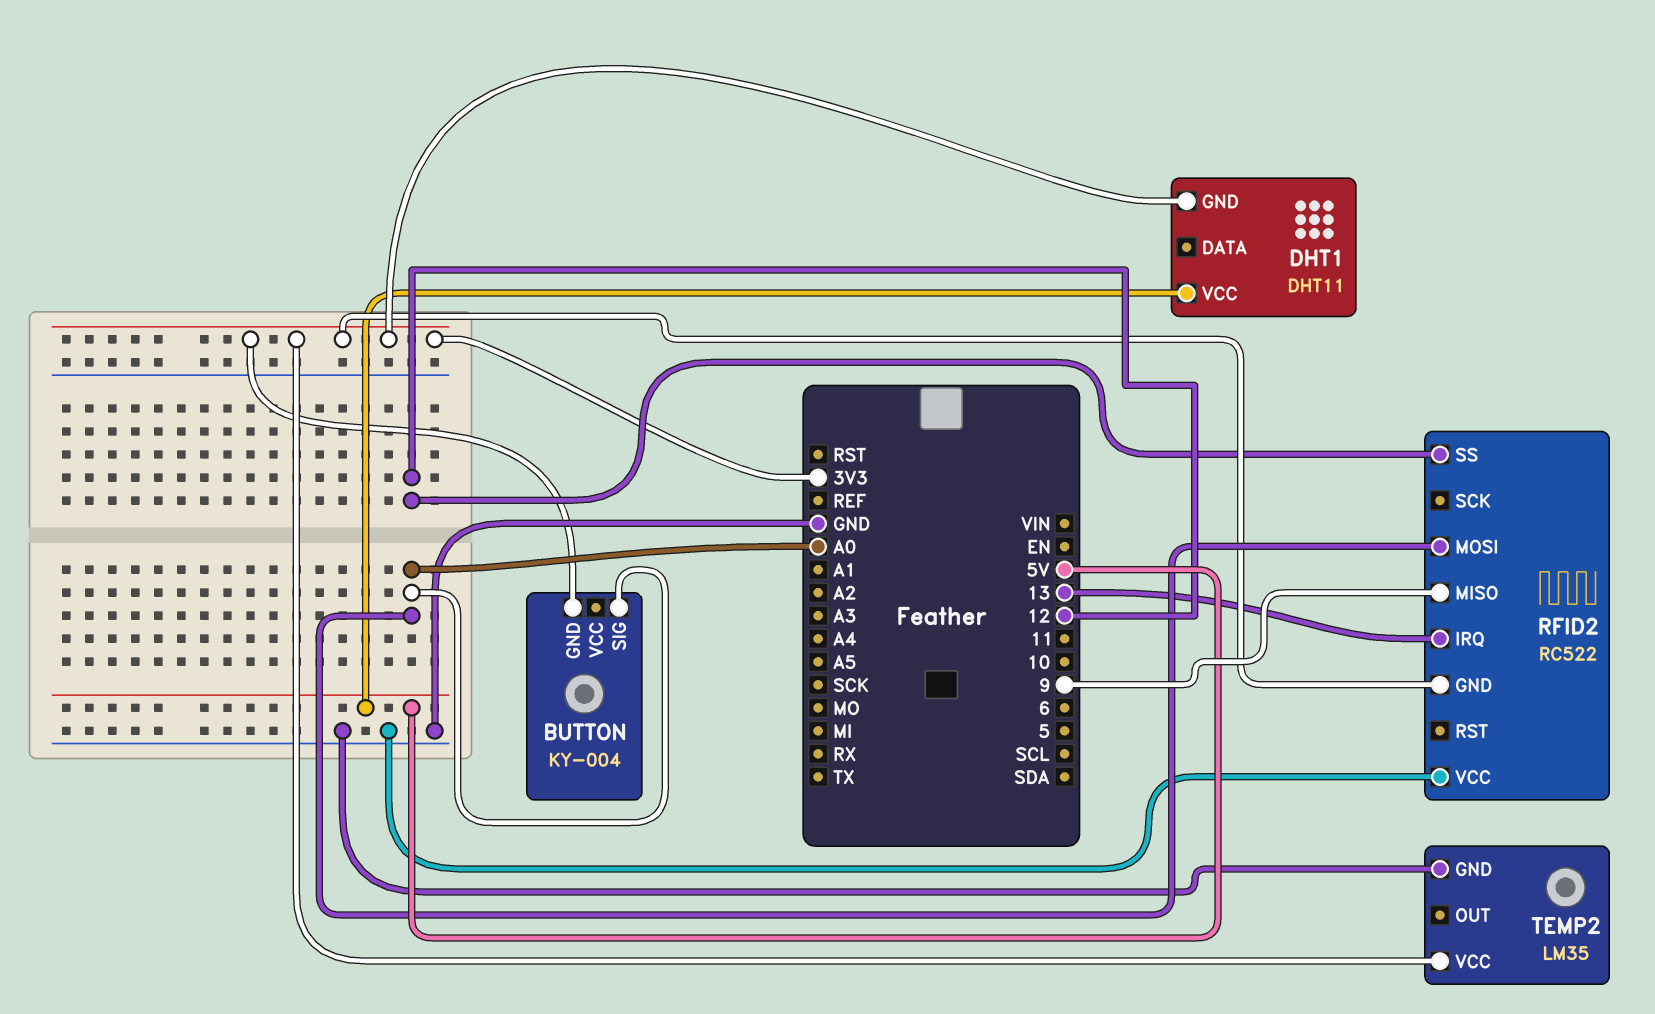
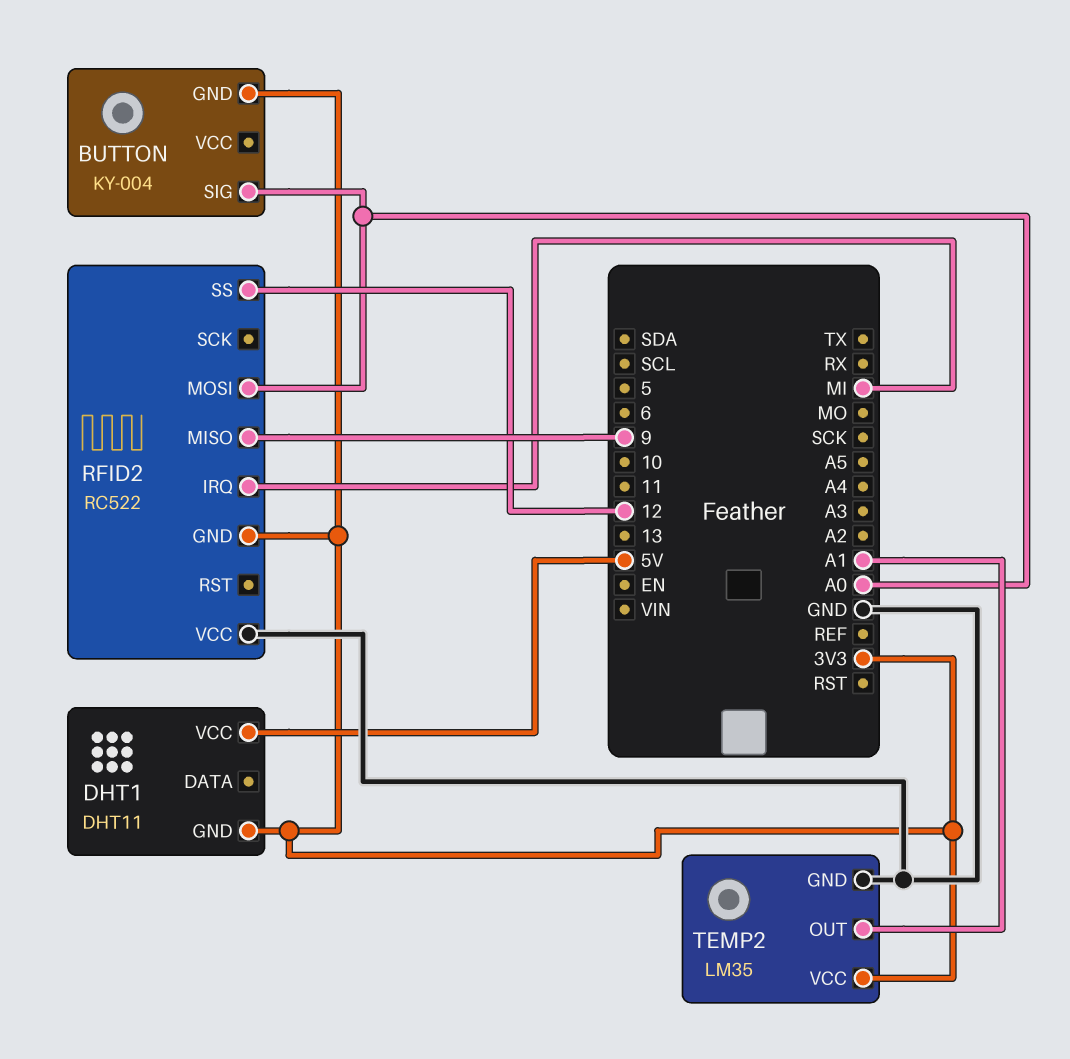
RFID2 pin IRQ: 13 -> MI
TEMP2 pin OUT: none -> A1

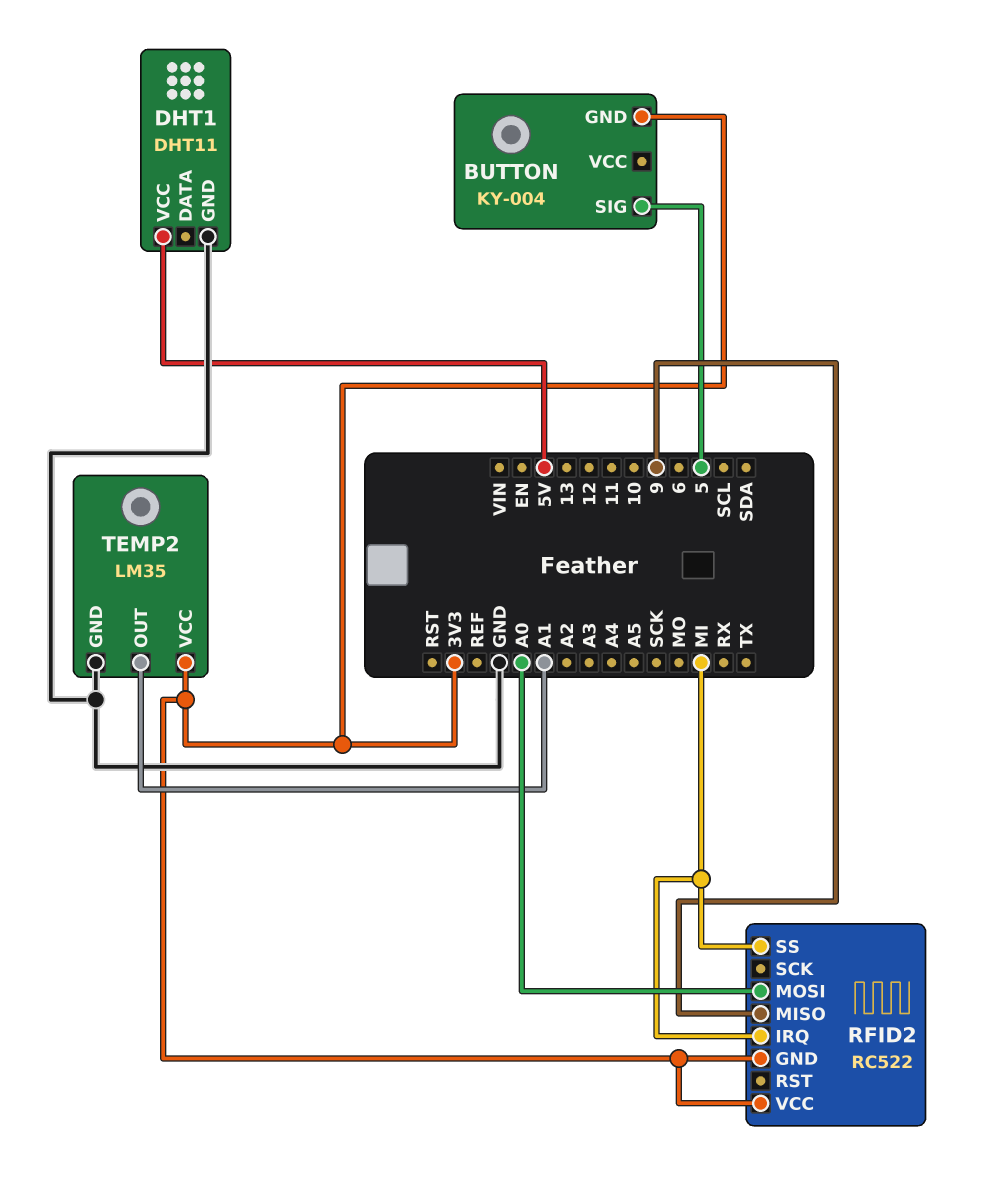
BUTTON pin SIG: A0 -> 5
DHT1 pin GND: 3V3 -> GND
RFID2 pin SS: 12 -> MI
RFID2 pin VCC: GND -> 3V3

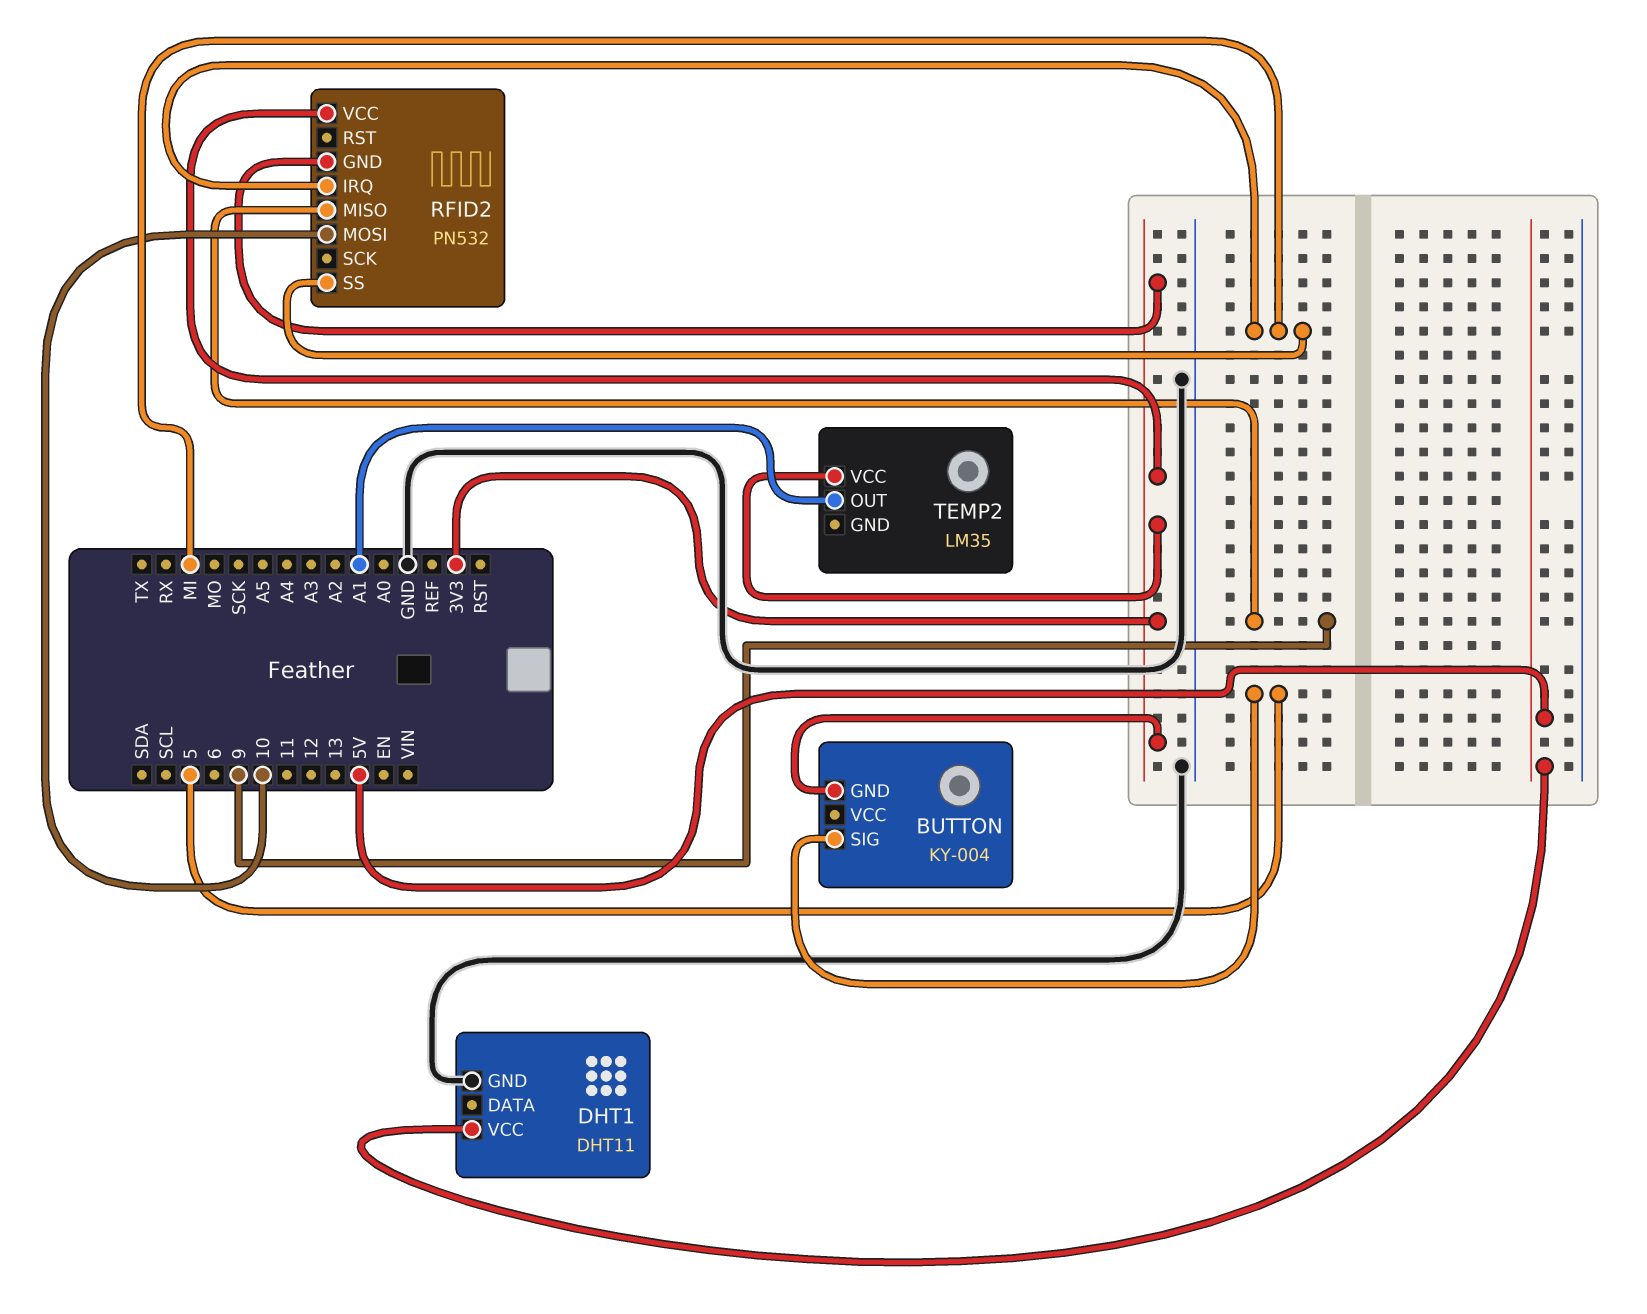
RFID2: RC522 -> PN532
RFID2 pin MOSI: A0 -> 10
TEMP2 pin GND: GND -> none

